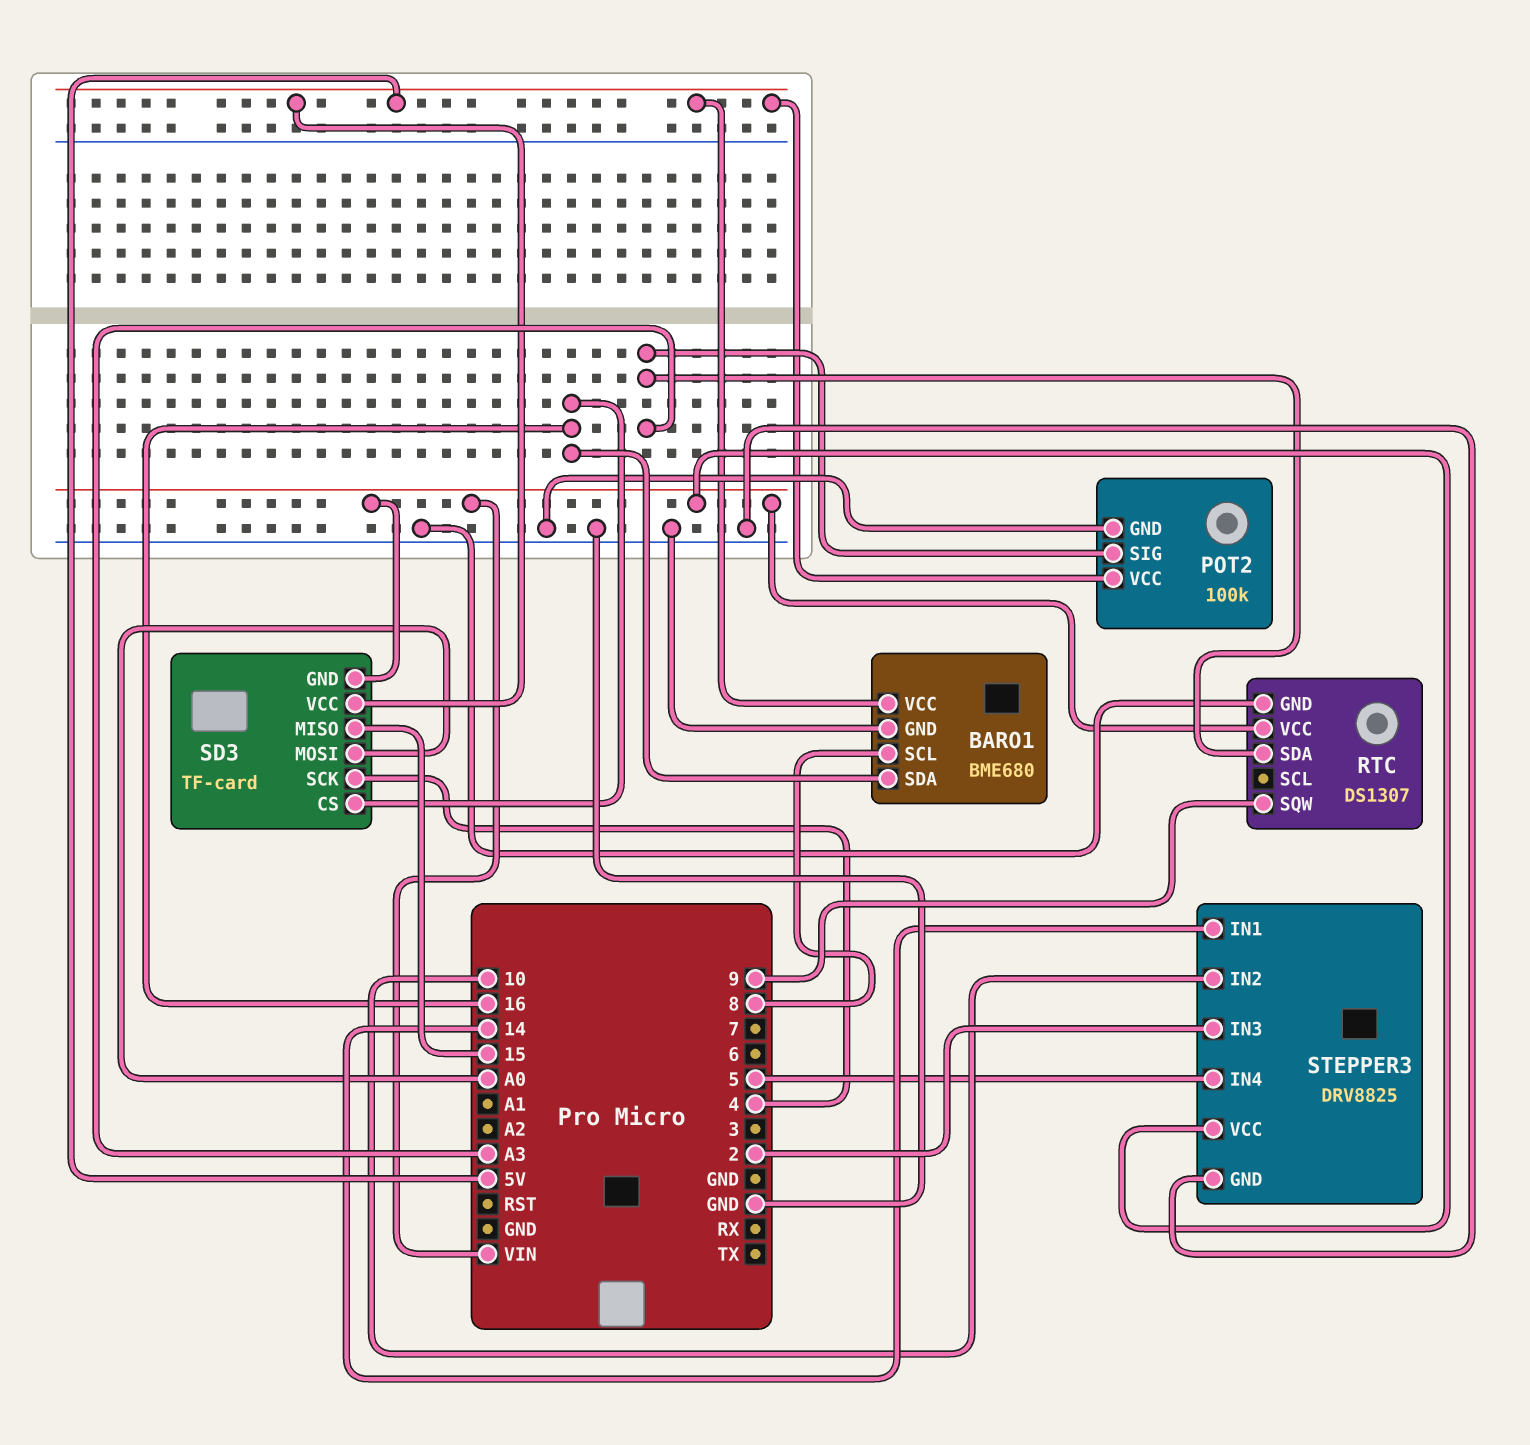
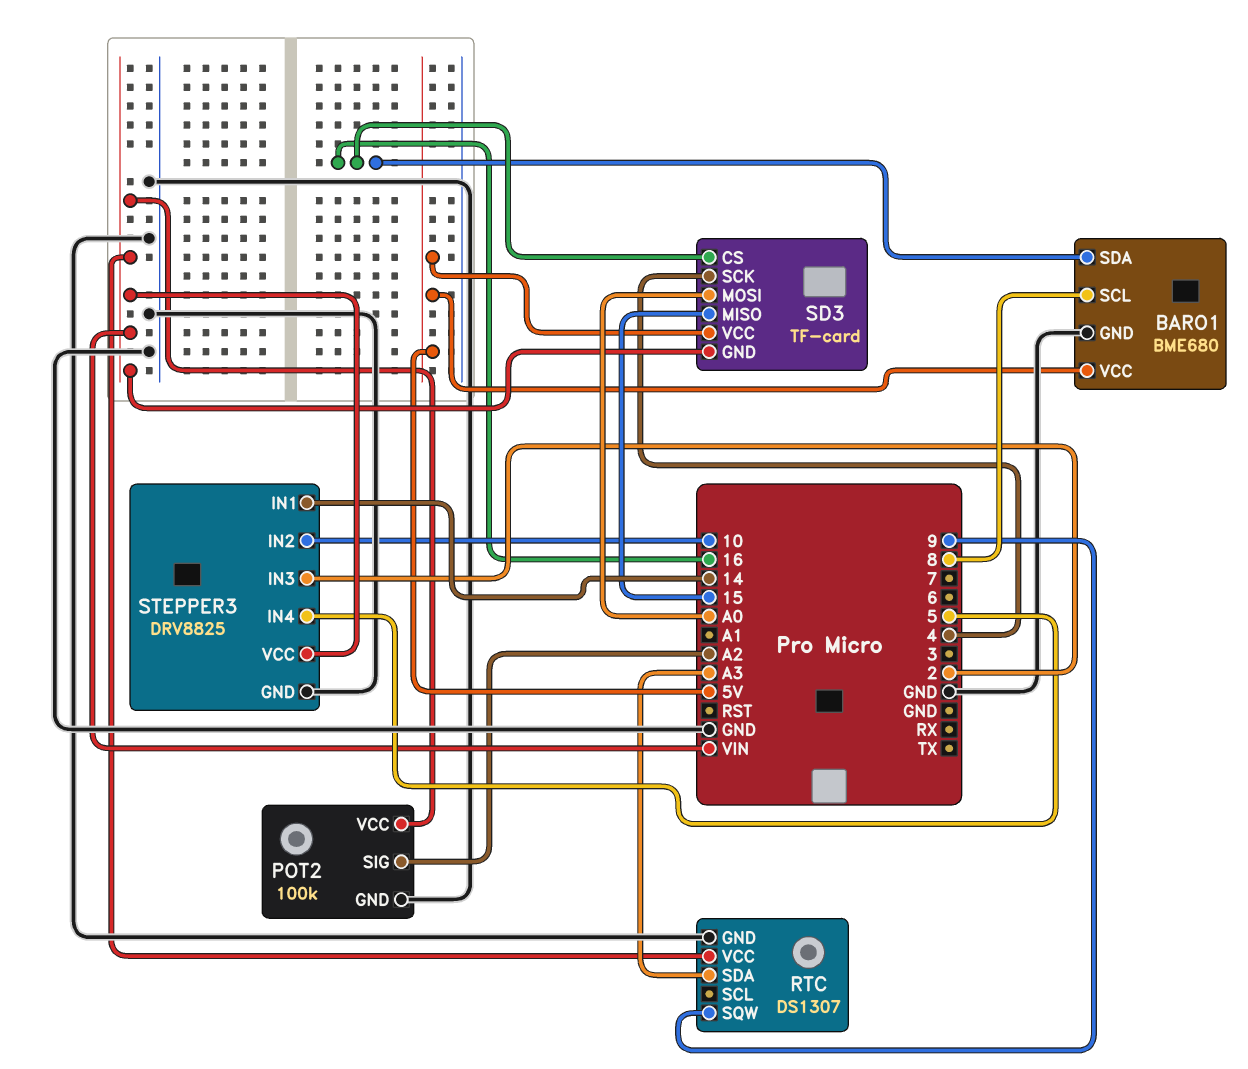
POT2 pin SIG: A3 -> A2
POT2 pin VCC: 5V -> VIN

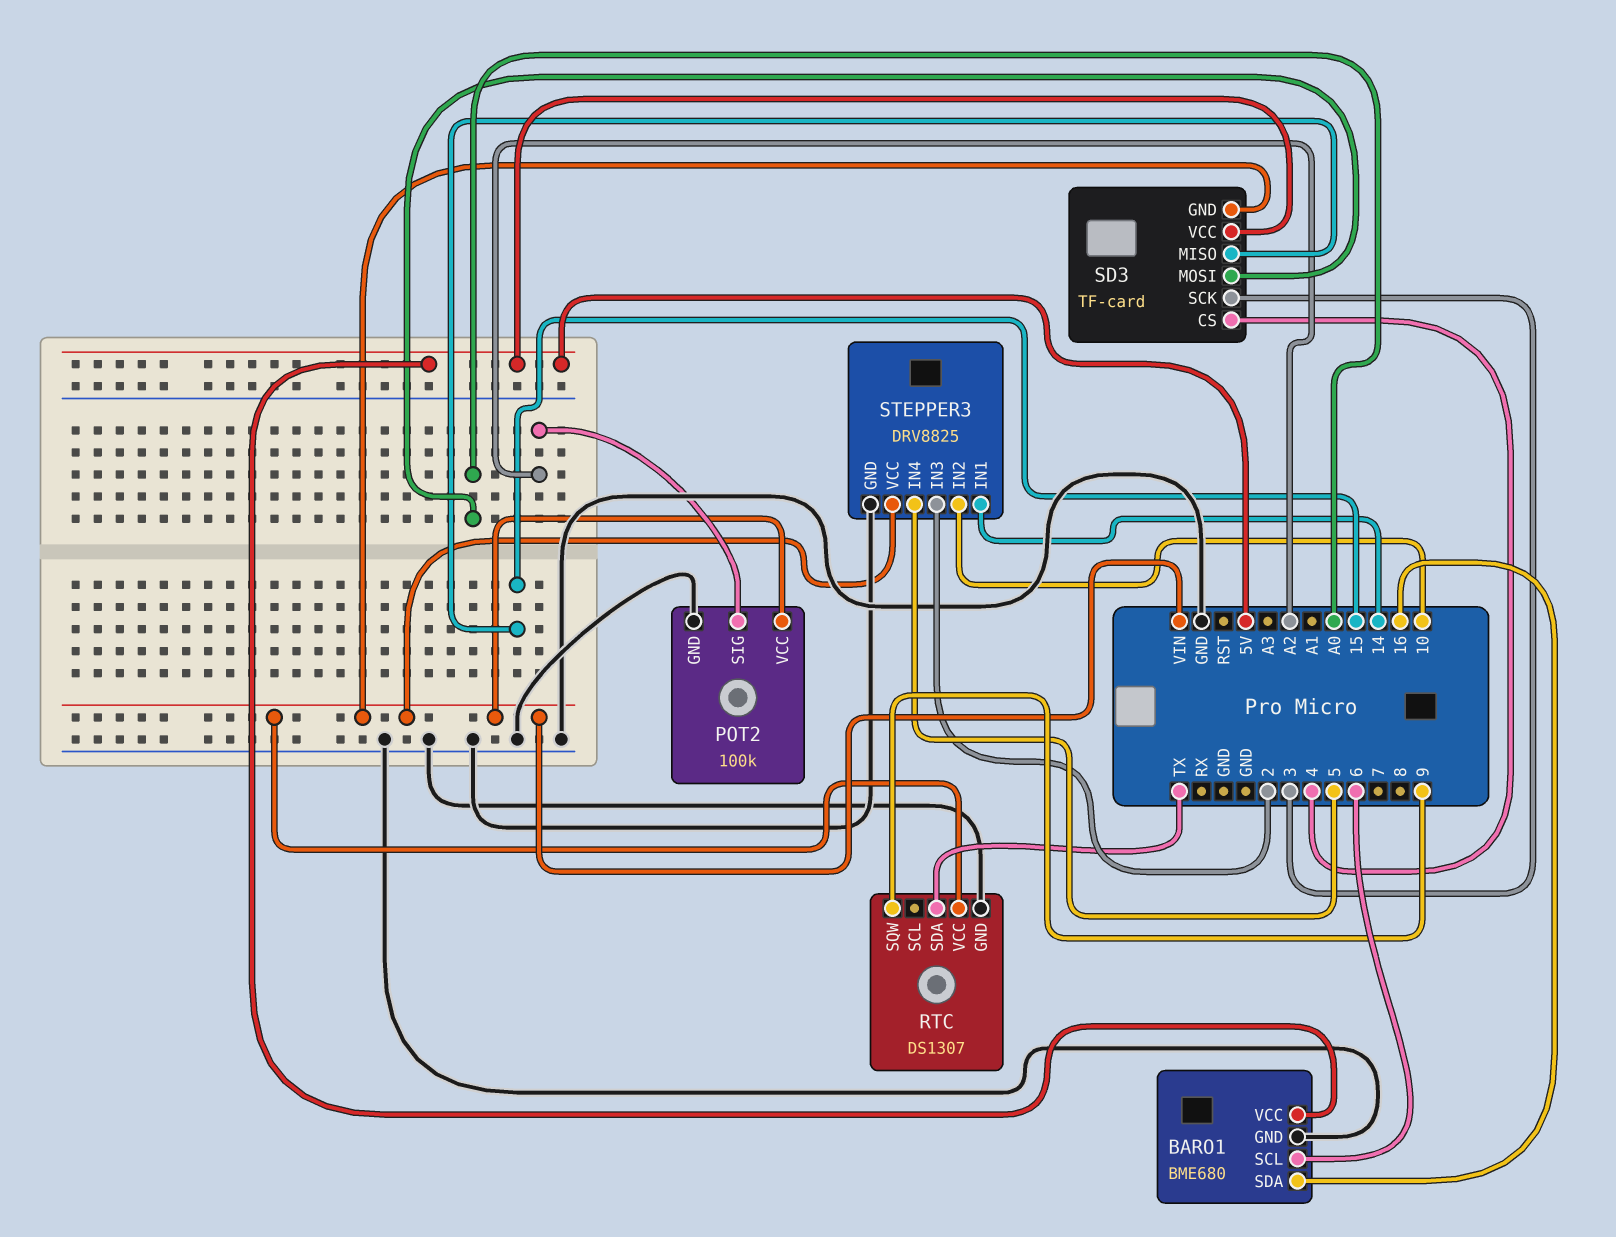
BARO1 pin SCL: 8 -> 6
RTC pin SDA: A3 -> TX
SD3 pin CS: 16 -> 4
SD3 pin SCK: 4 -> 3

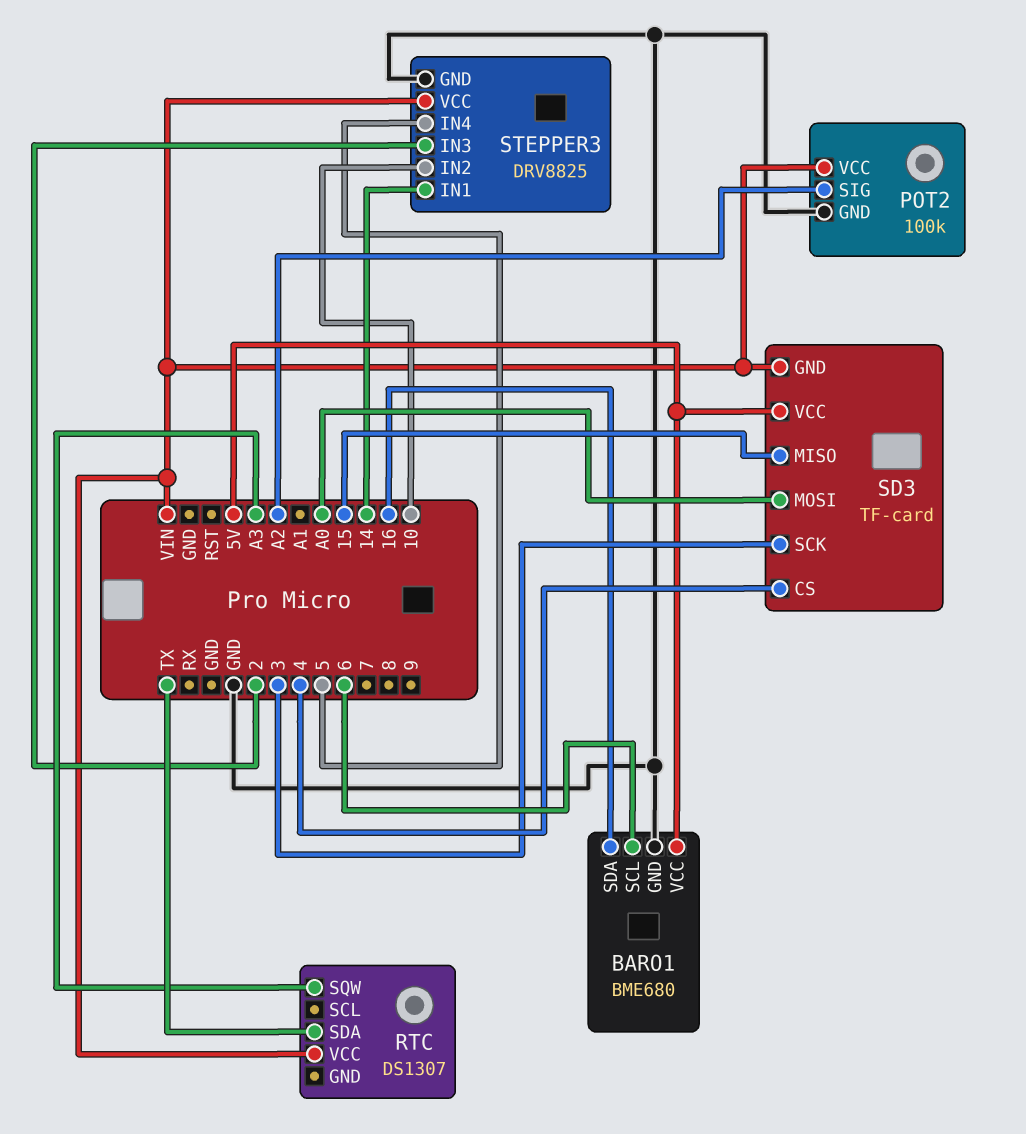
RTC pin GND: GND -> none
RTC pin SQW: 9 -> A3

